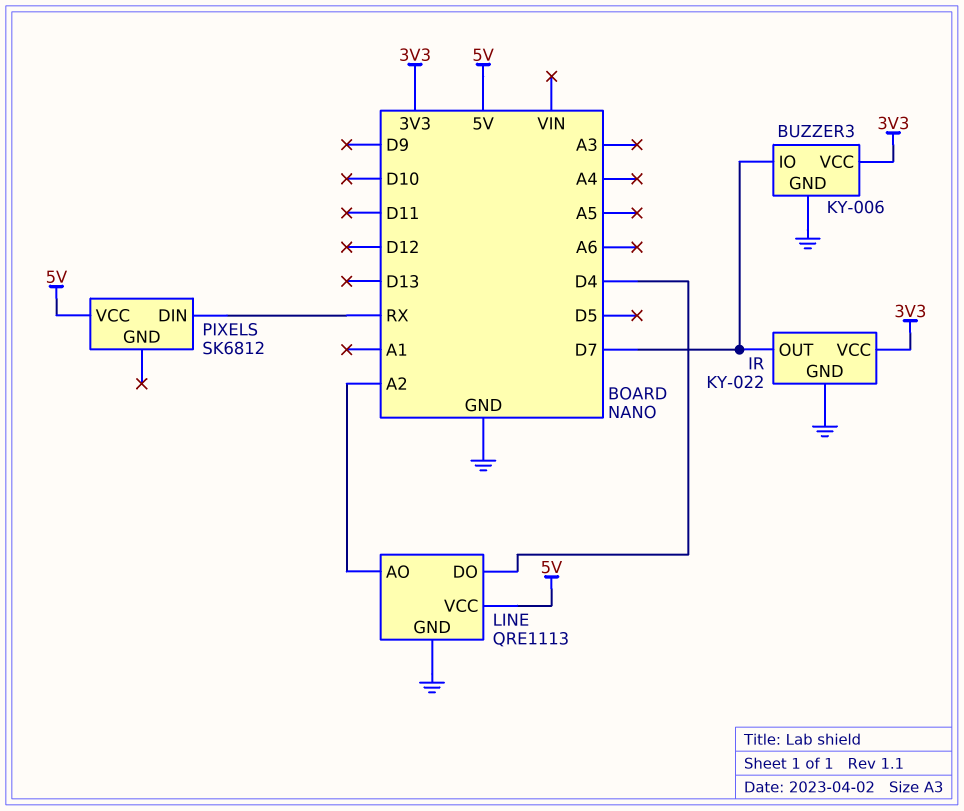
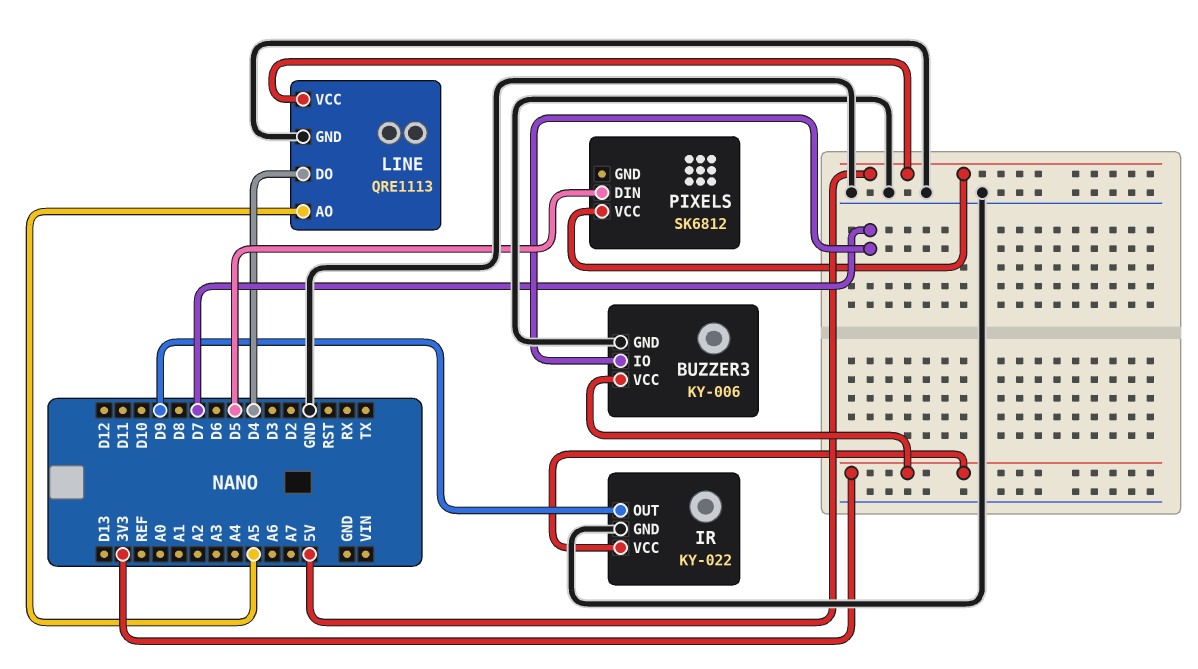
IR pin OUT: D7 -> D9
LINE pin AO: A2 -> A5
PIXELS pin DIN: RX -> D5

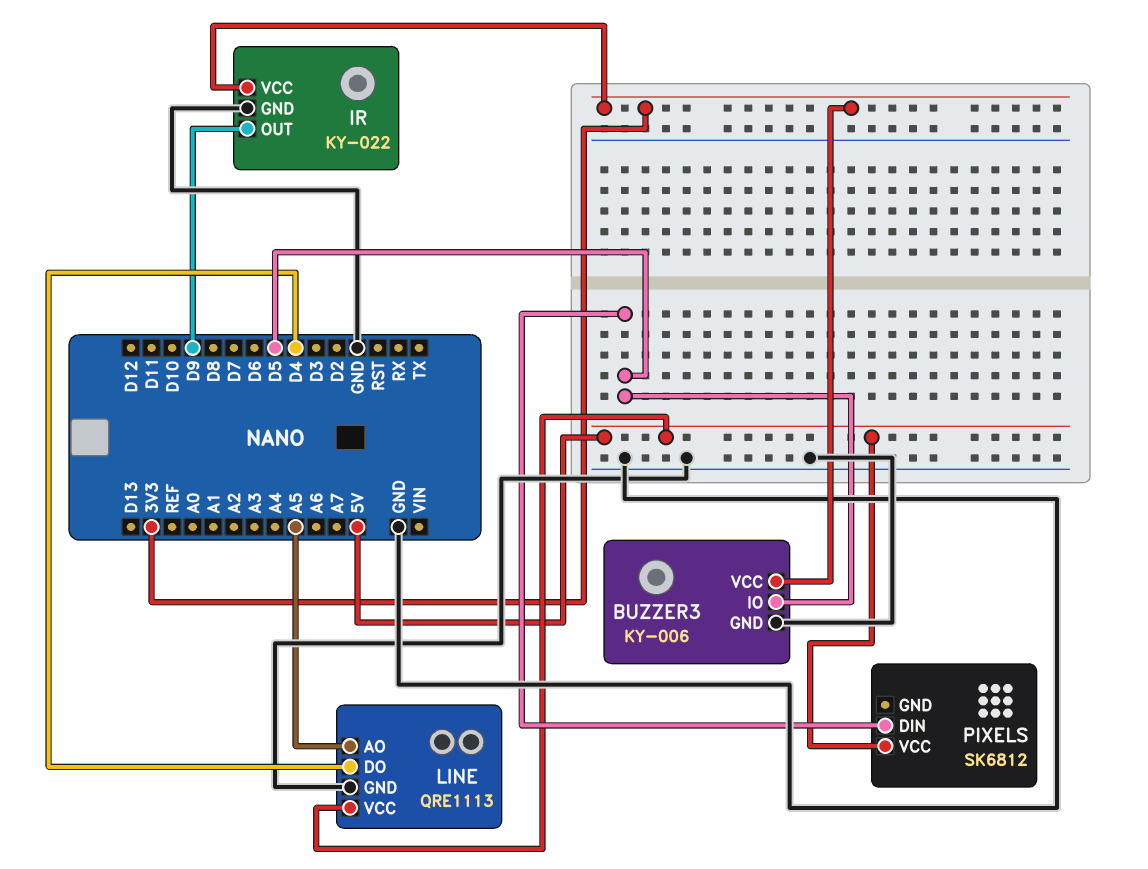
BUZZER3 pin IO: D7 -> D5

